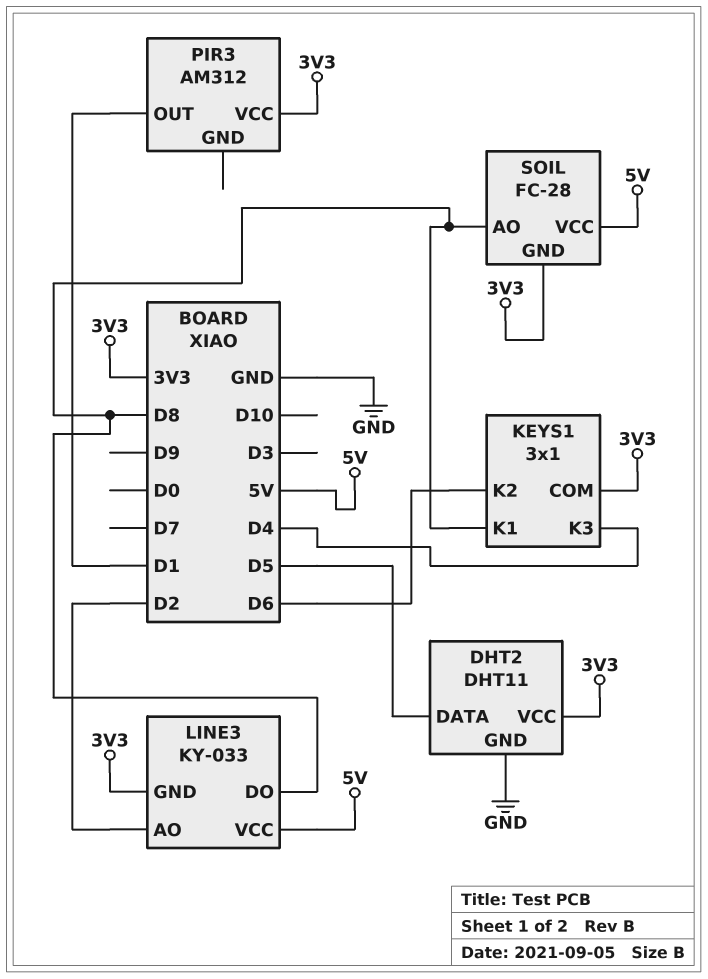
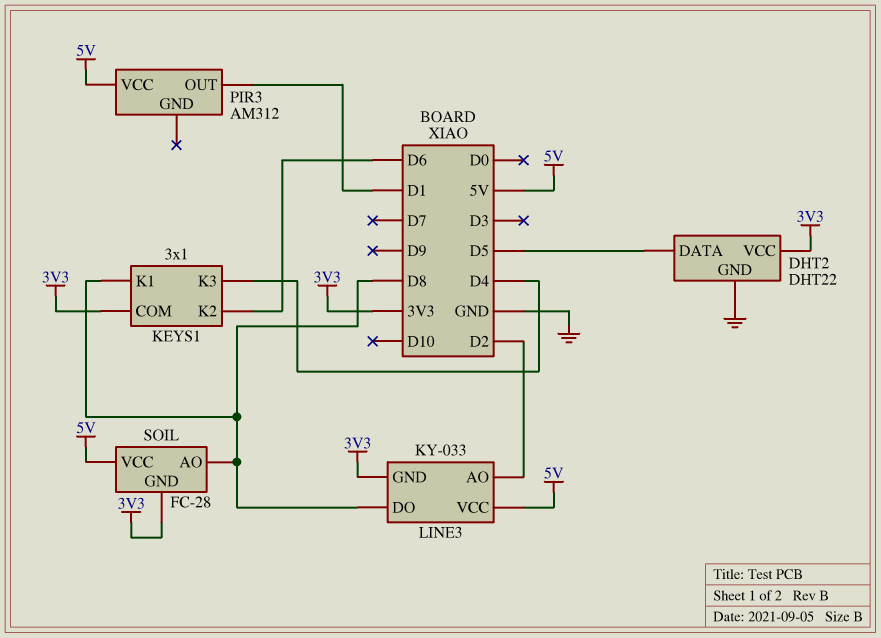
DHT2: DHT11 -> DHT22
PIR3 pin VCC: 3V3 -> 5V

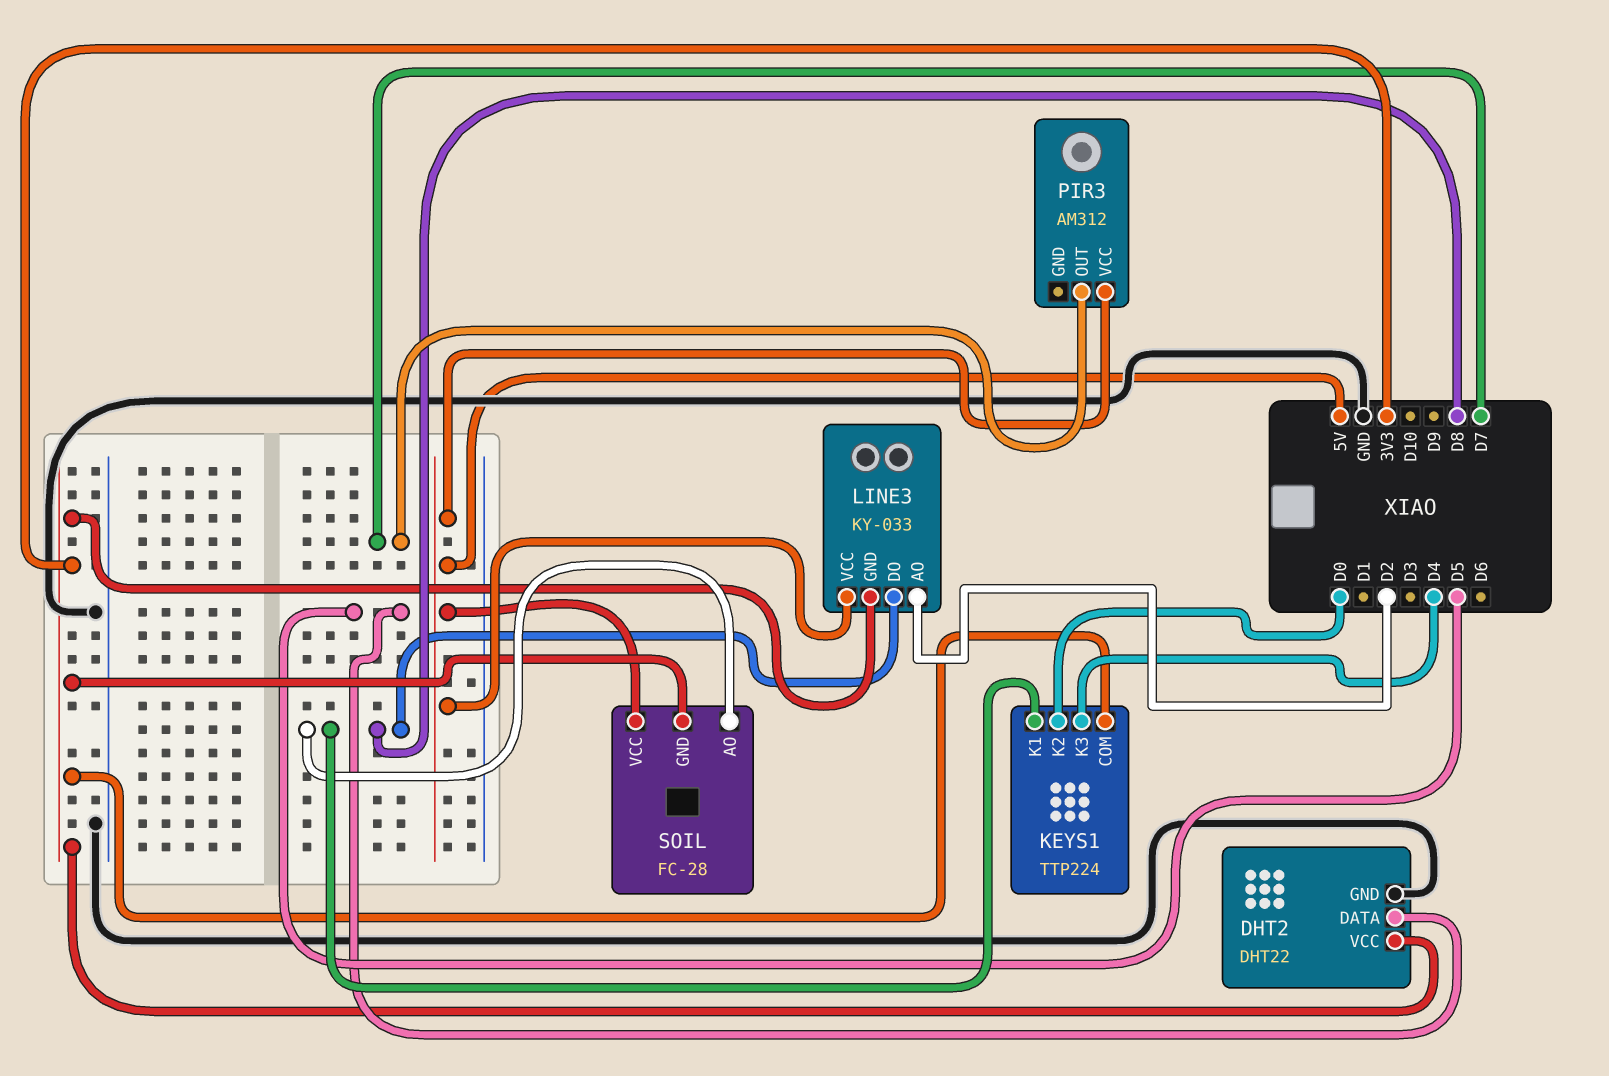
KEYS1: 3x1 -> TTP224
KEYS1 pin K2: D6 -> D0
PIR3 pin OUT: D1 -> D7

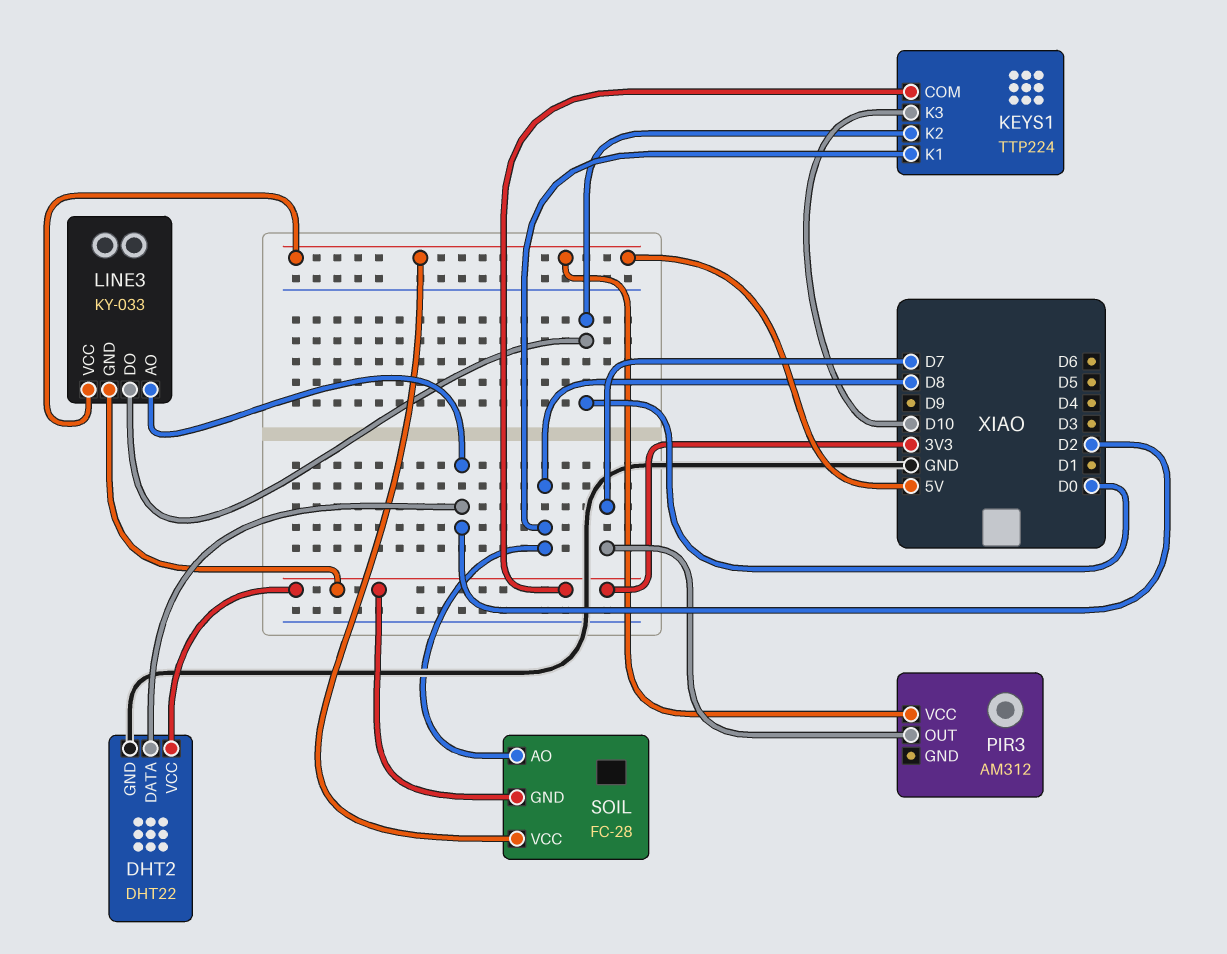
DHT2 pin DATA: D5 -> D2
KEYS1 pin K3: D4 -> D10
LINE3 pin DO: D8 -> D0

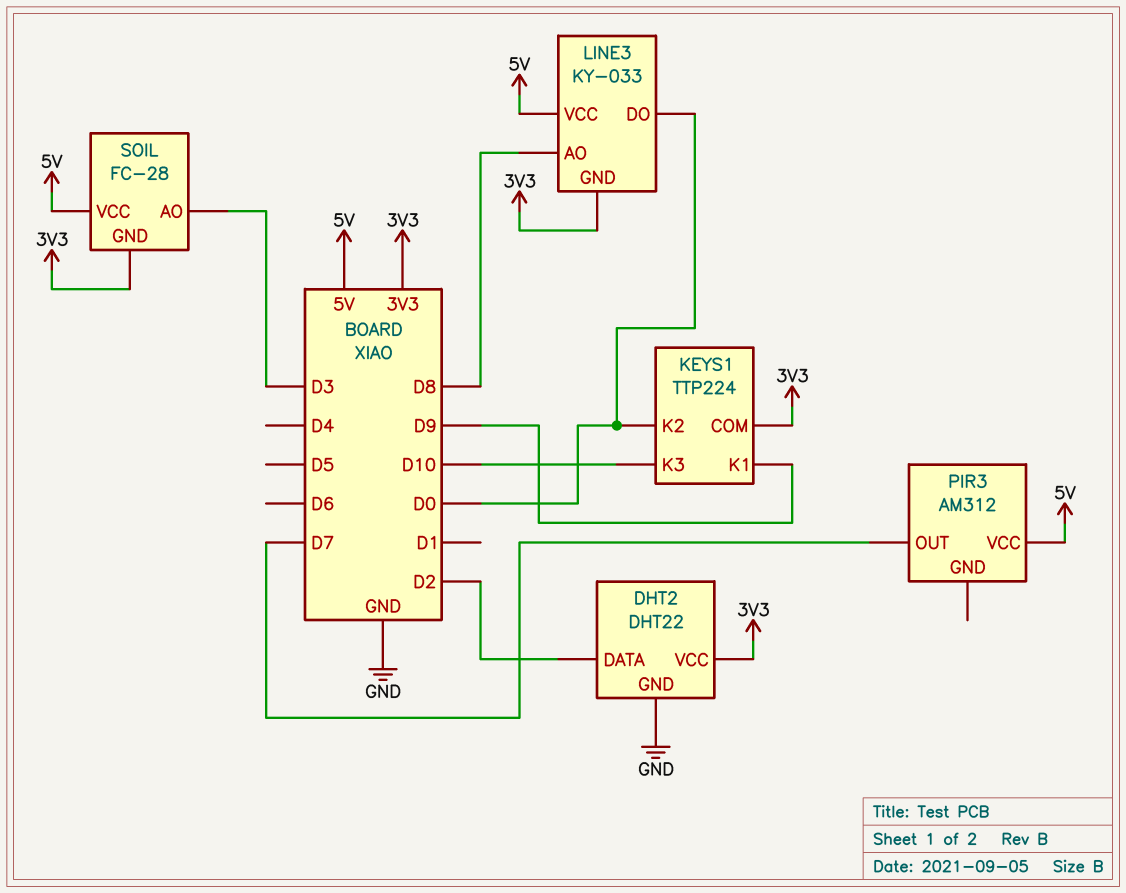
KEYS1 pin K1: D8 -> D9
LINE3 pin AO: D2 -> D8
SOIL pin AO: D8 -> D3

